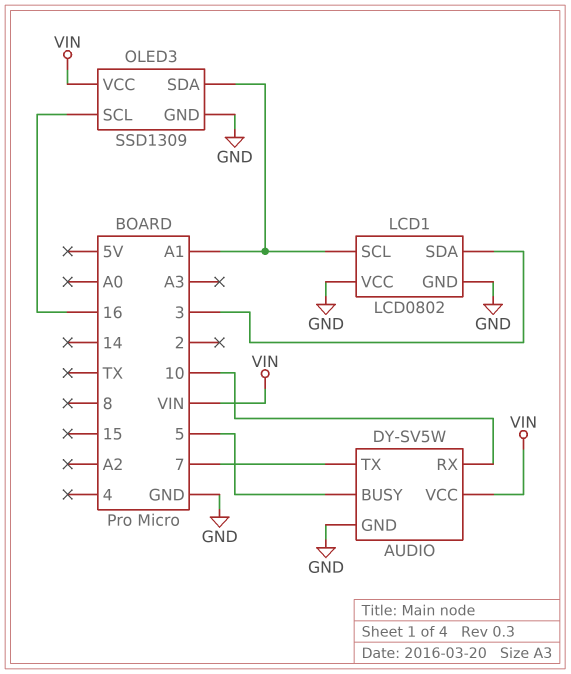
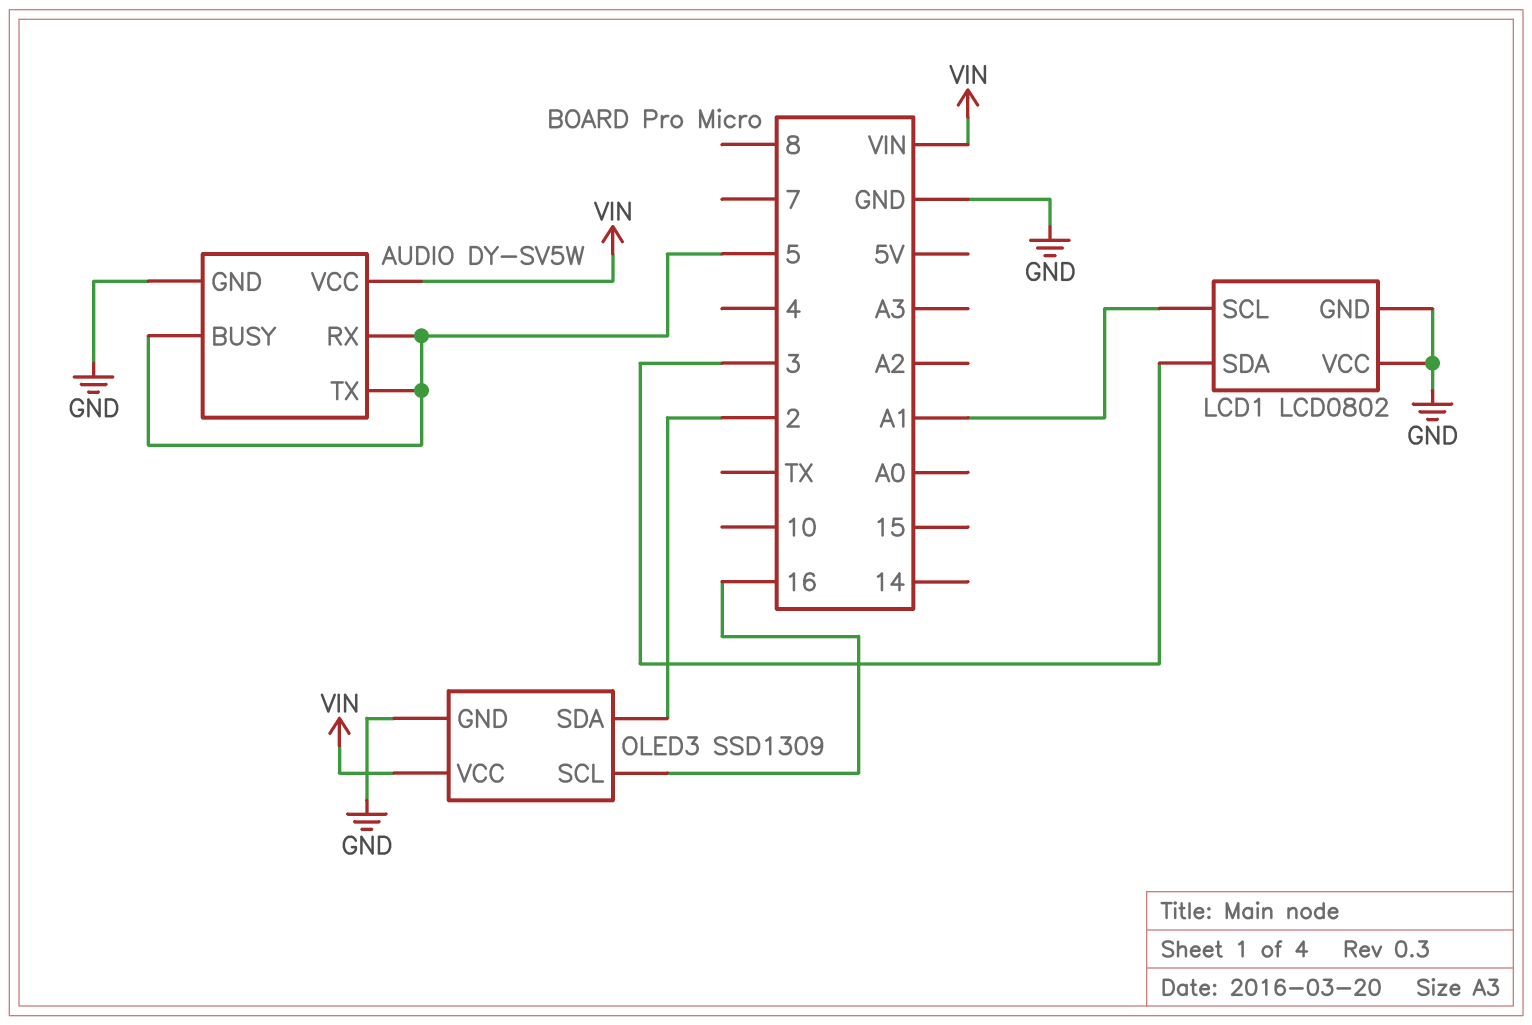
AUDIO pin RX: 10 -> 5
AUDIO pin TX: 7 -> 5
OLED3 pin SDA: A1 -> 2

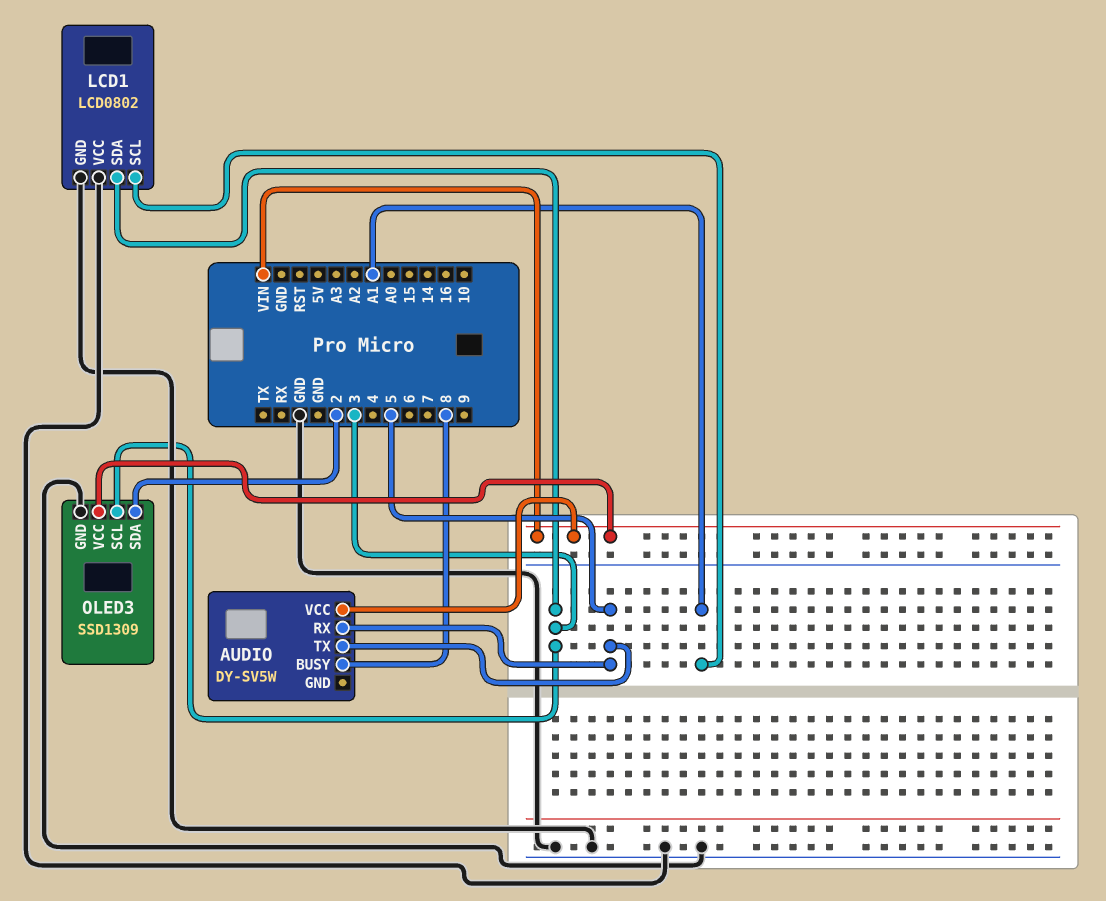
AUDIO pin BUSY: 5 -> 8
AUDIO pin GND: GND -> none
OLED3 pin SCL: 16 -> 3

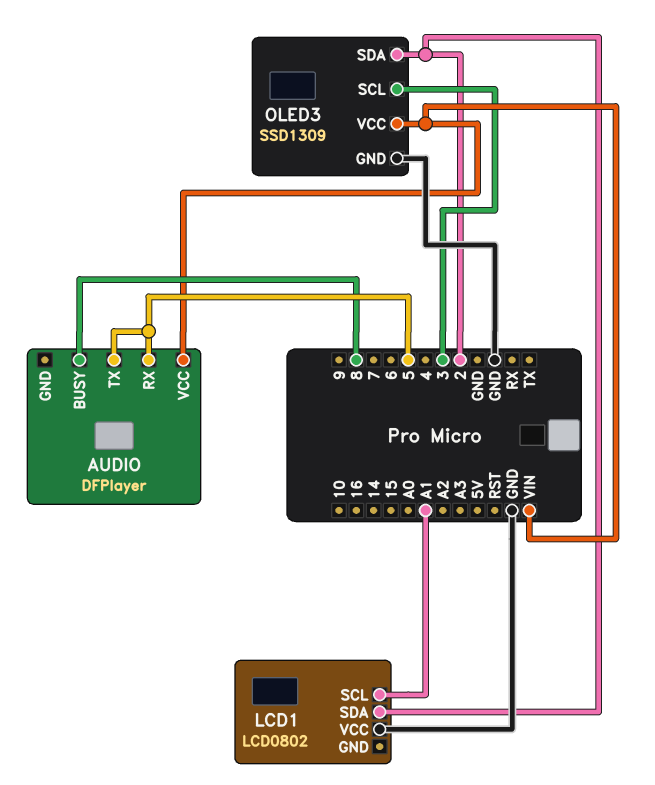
AUDIO: DY-SV5W -> DFPlayer
LCD1 pin GND: GND -> none
LCD1 pin SDA: 3 -> 2

